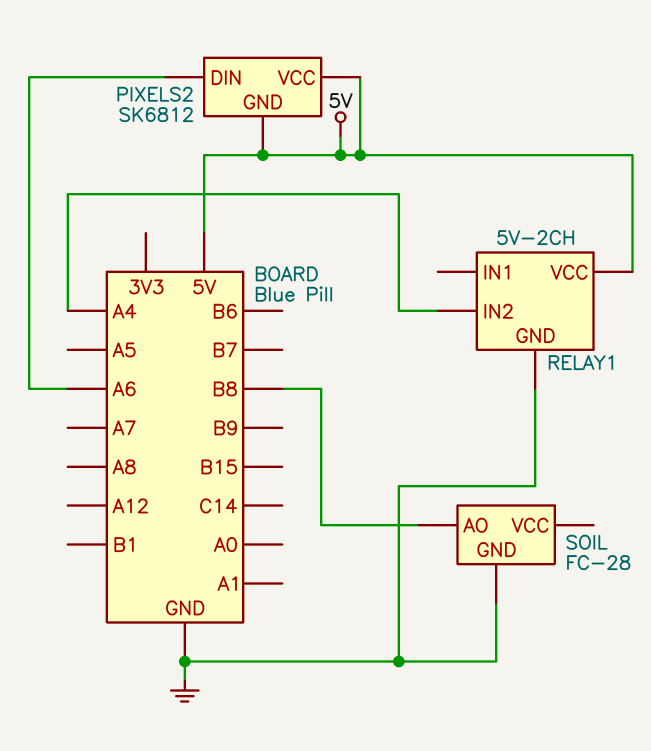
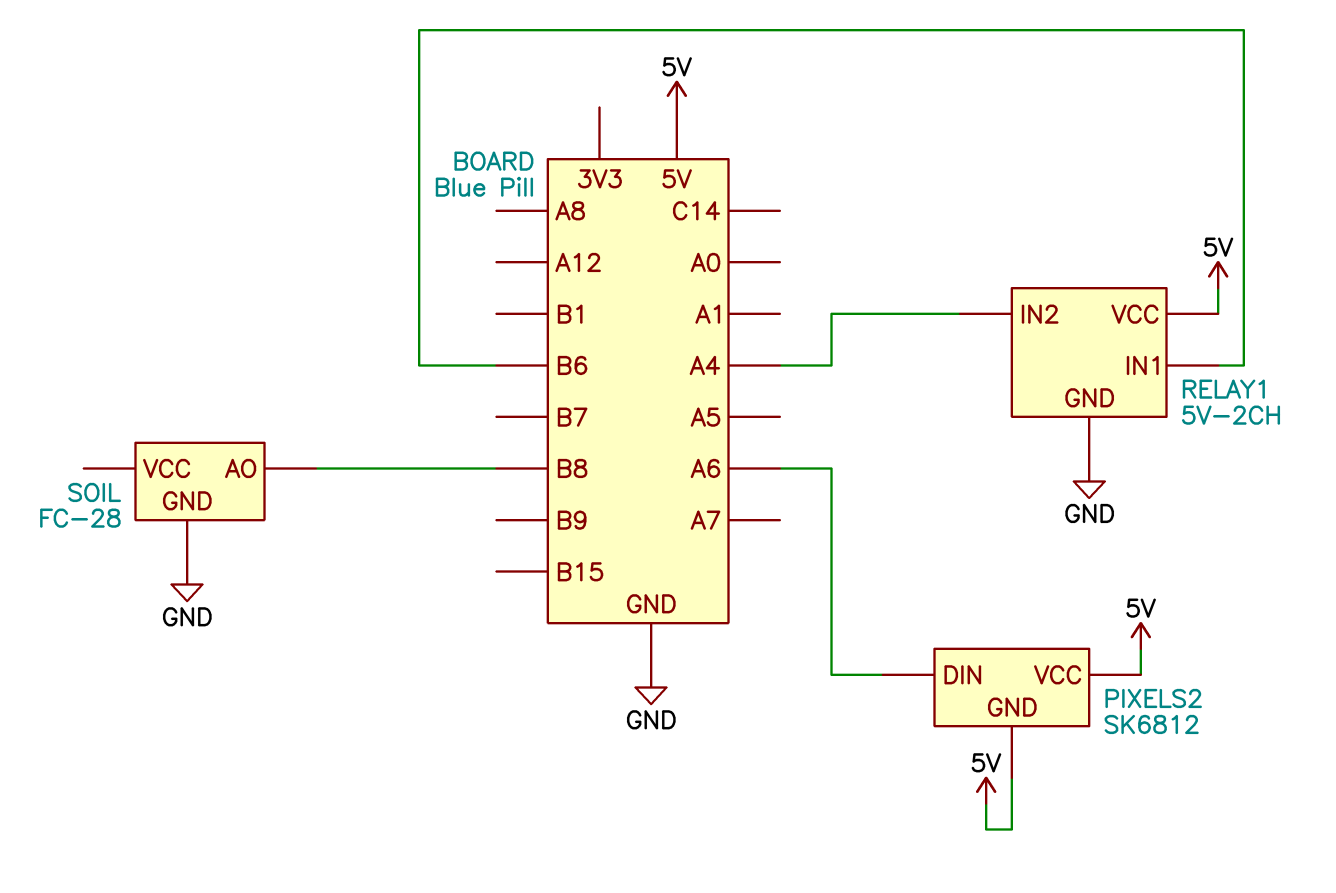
RELAY1 pin IN1: none -> B6

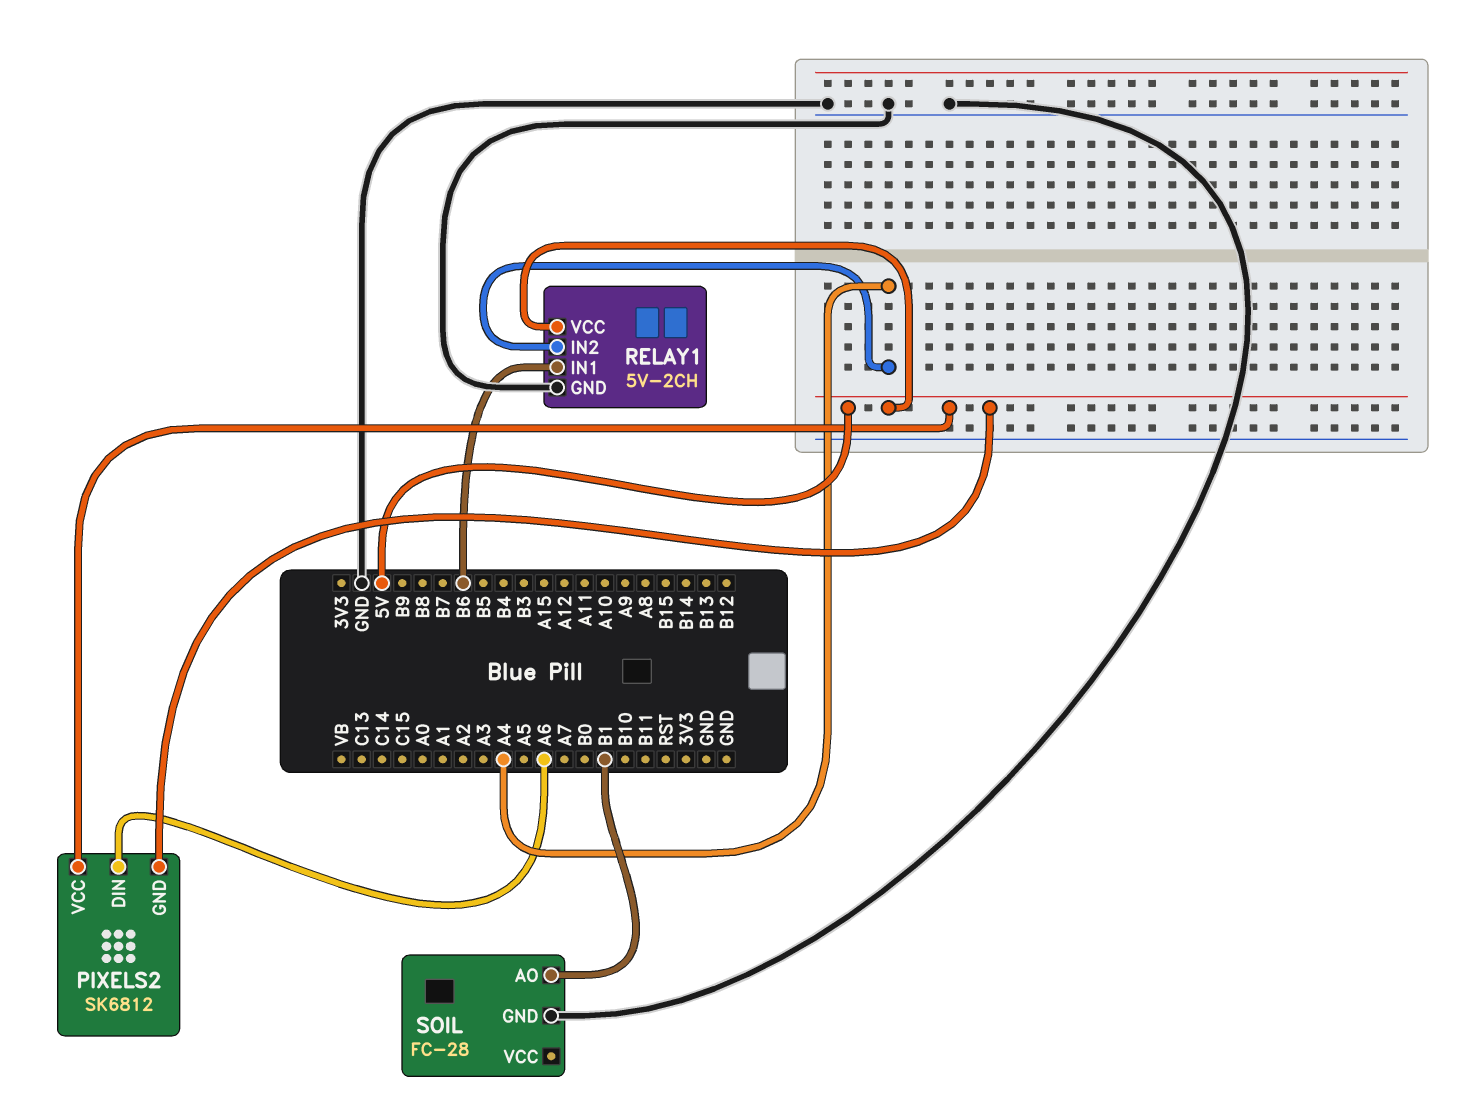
SOIL pin AO: B8 -> B1

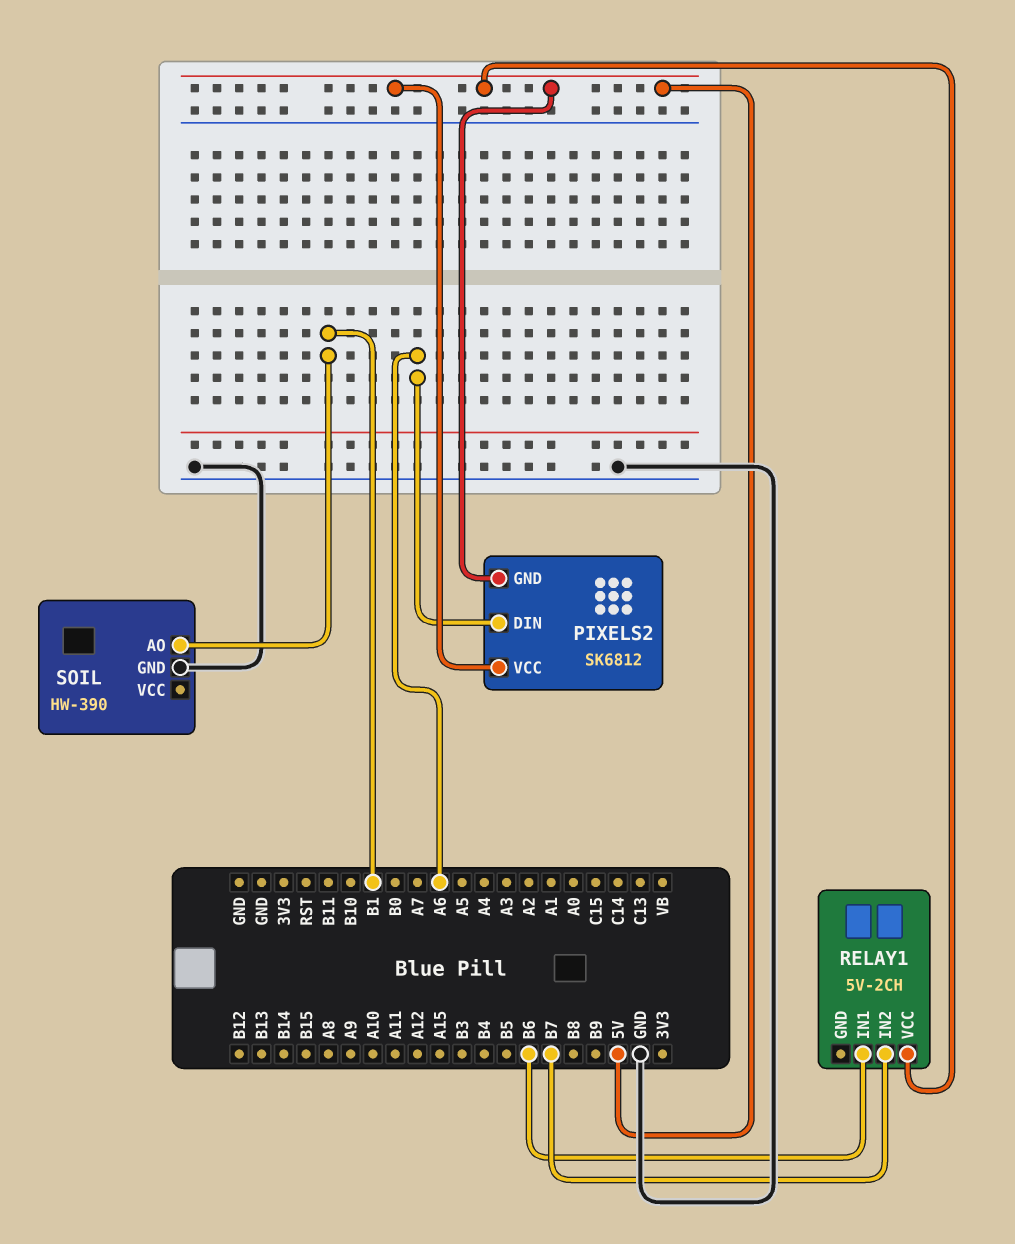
RELAY1 pin GND: GND -> none
RELAY1 pin IN2: A4 -> B7
SOIL: FC-28 -> HW-390

